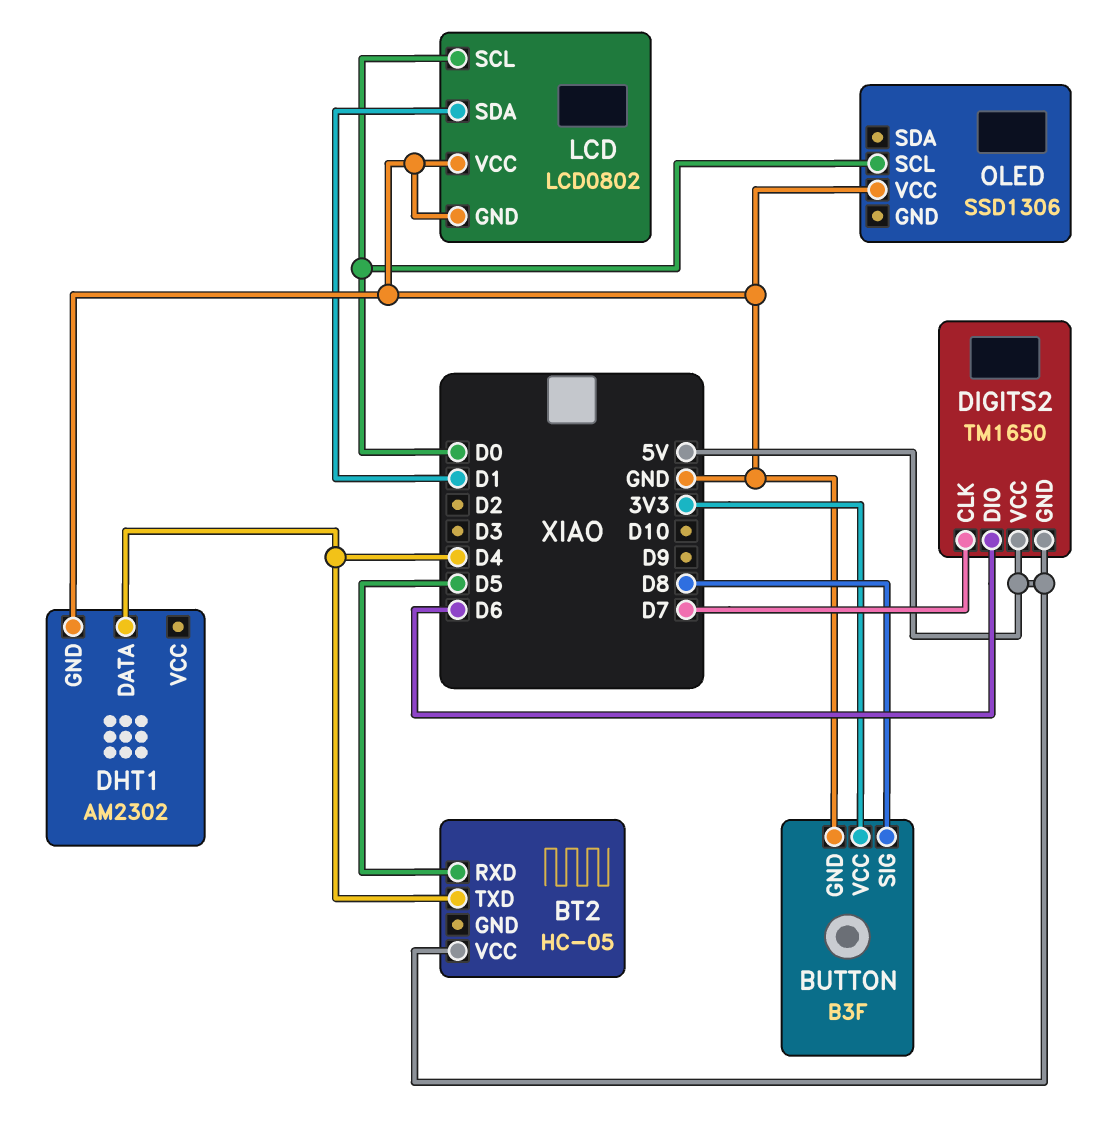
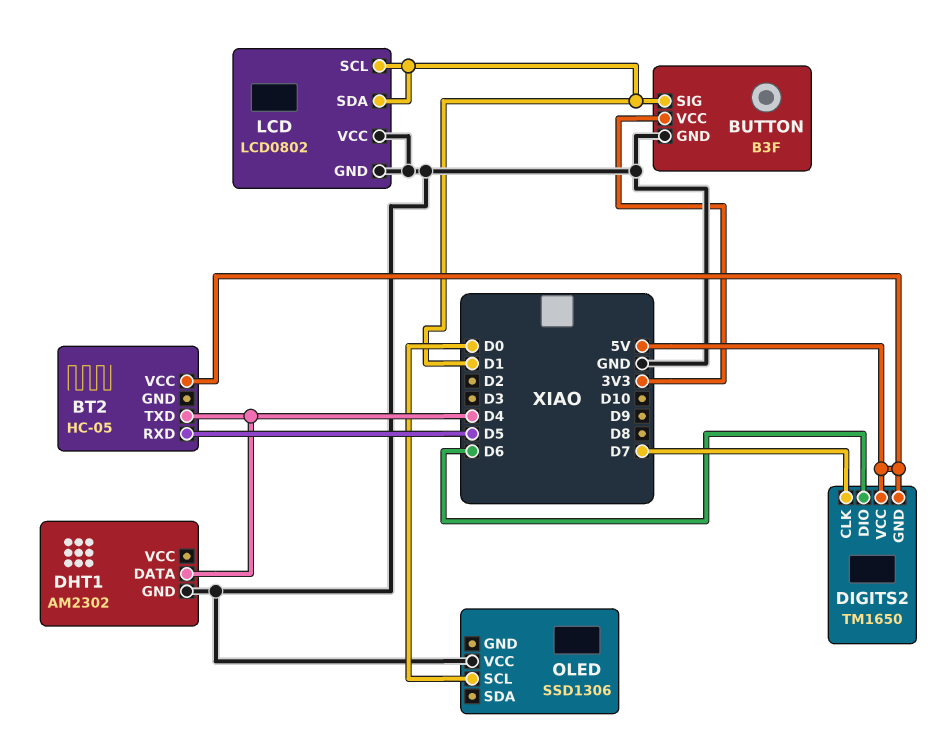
BUTTON pin SIG: D8 -> D1
LCD pin SCL: D0 -> D1

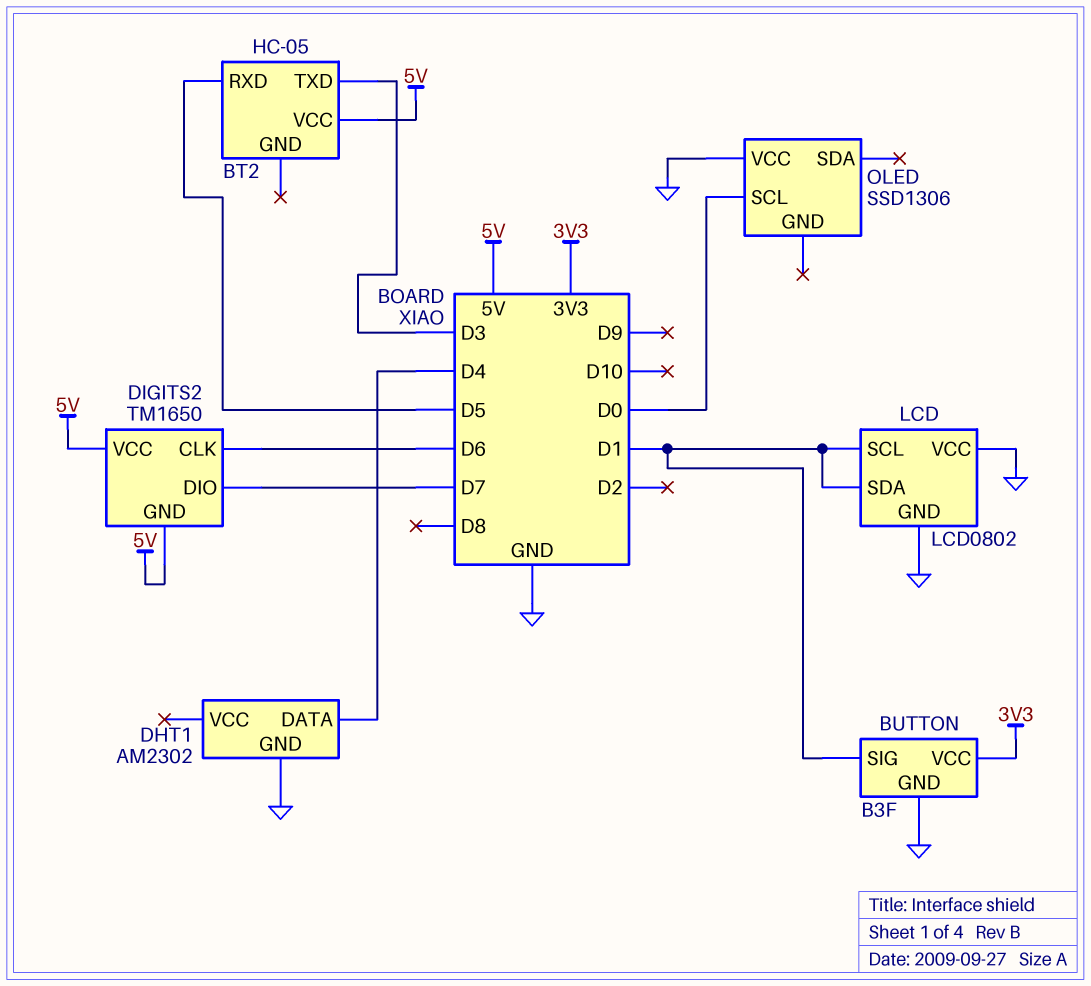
BT2 pin TXD: D4 -> D3
DIGITS2 pin CLK: D7 -> D6
DIGITS2 pin DIO: D6 -> D7

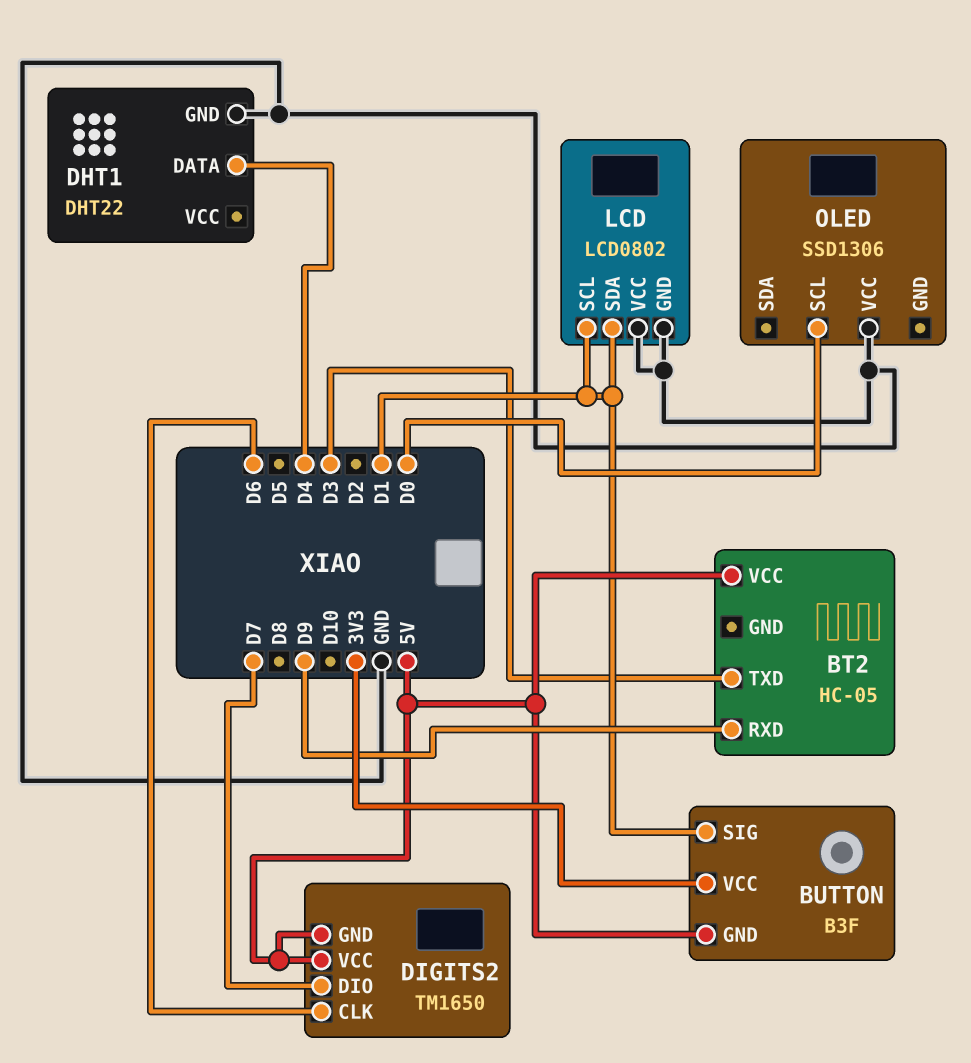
BT2 pin RXD: D5 -> D9
BUTTON pin GND: GND -> 5V
DHT1: AM2302 -> DHT22

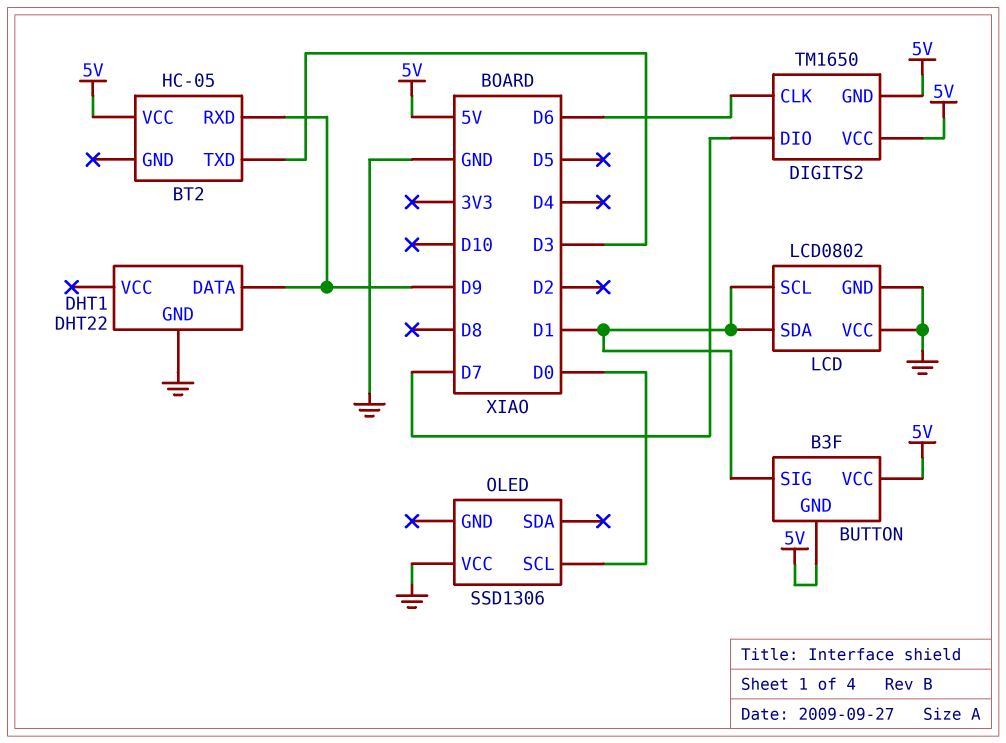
BUTTON pin VCC: 3V3 -> 5V
DHT1 pin DATA: D4 -> D9

